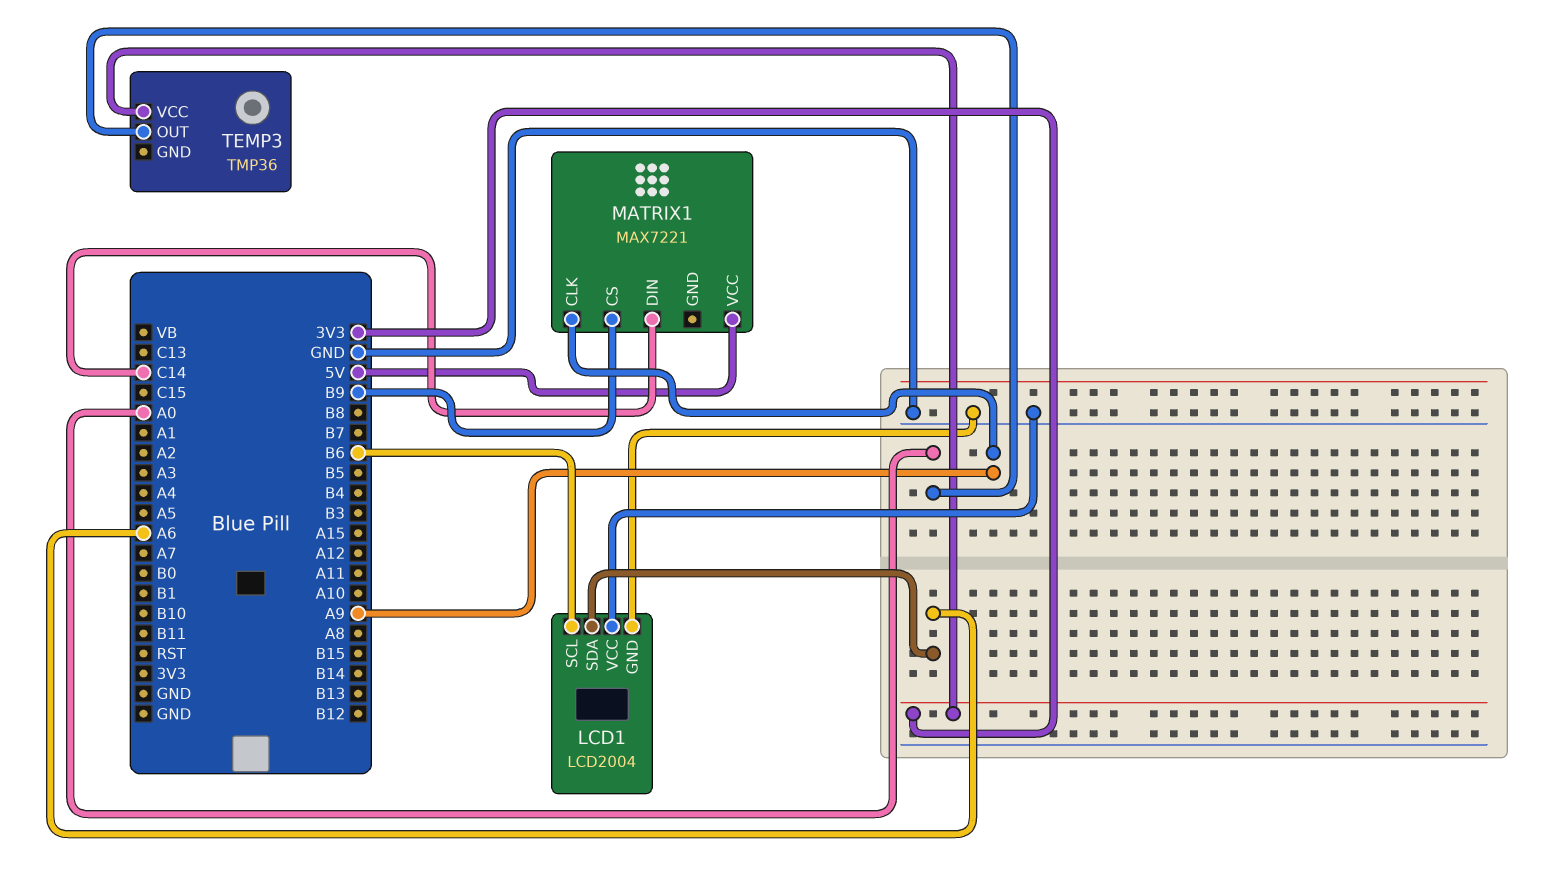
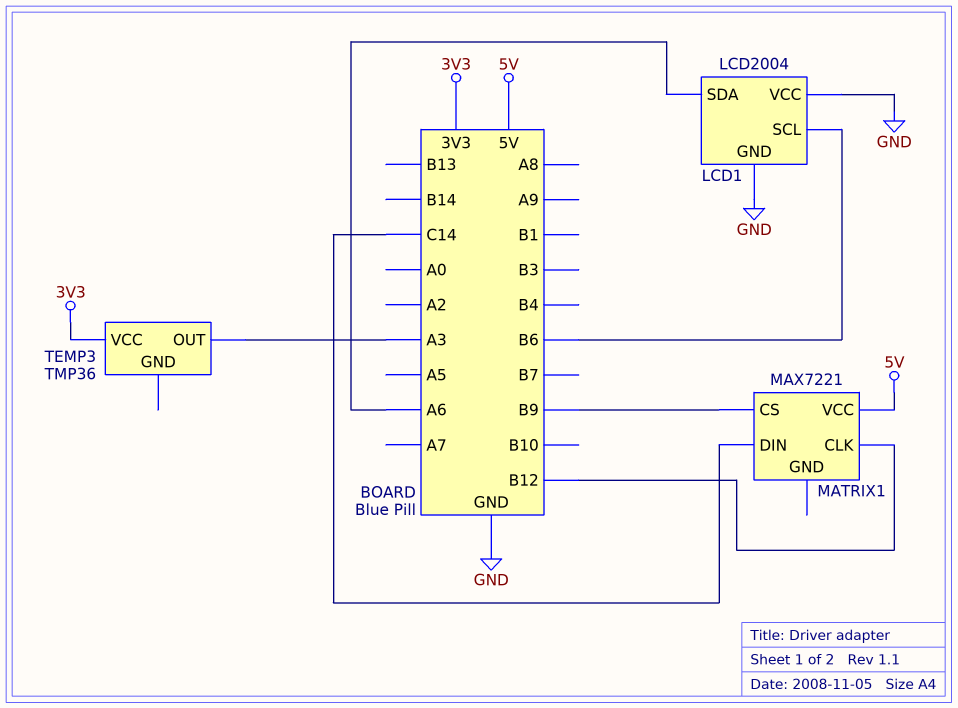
MATRIX1 pin CLK: A9 -> B12
TEMP3 pin OUT: A0 -> A3

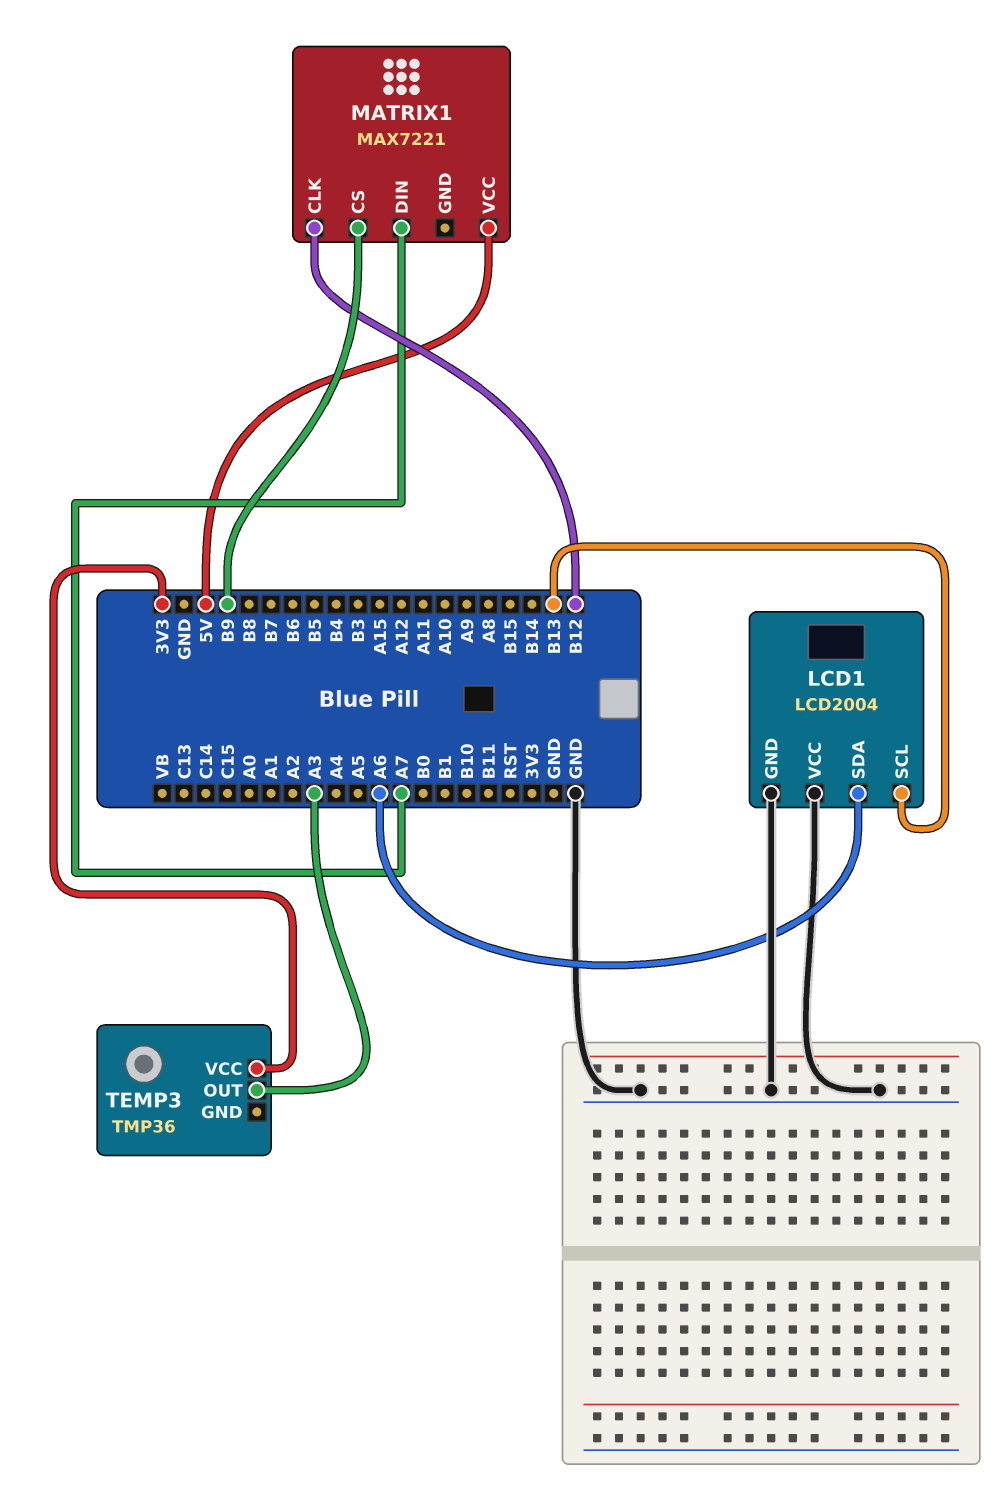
LCD1 pin SCL: B6 -> B13
MATRIX1 pin DIN: C14 -> A7

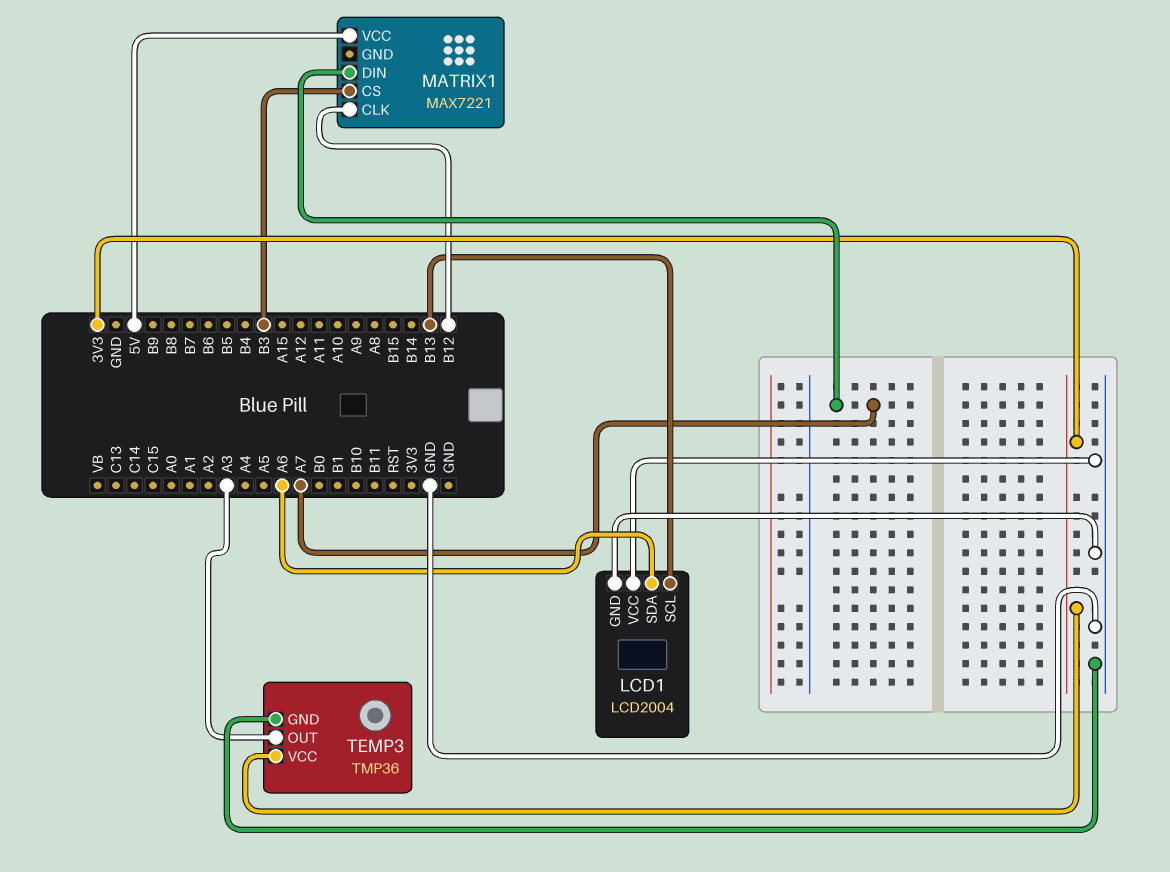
MATRIX1 pin CS: B9 -> B3
TEMP3 pin GND: none -> GND

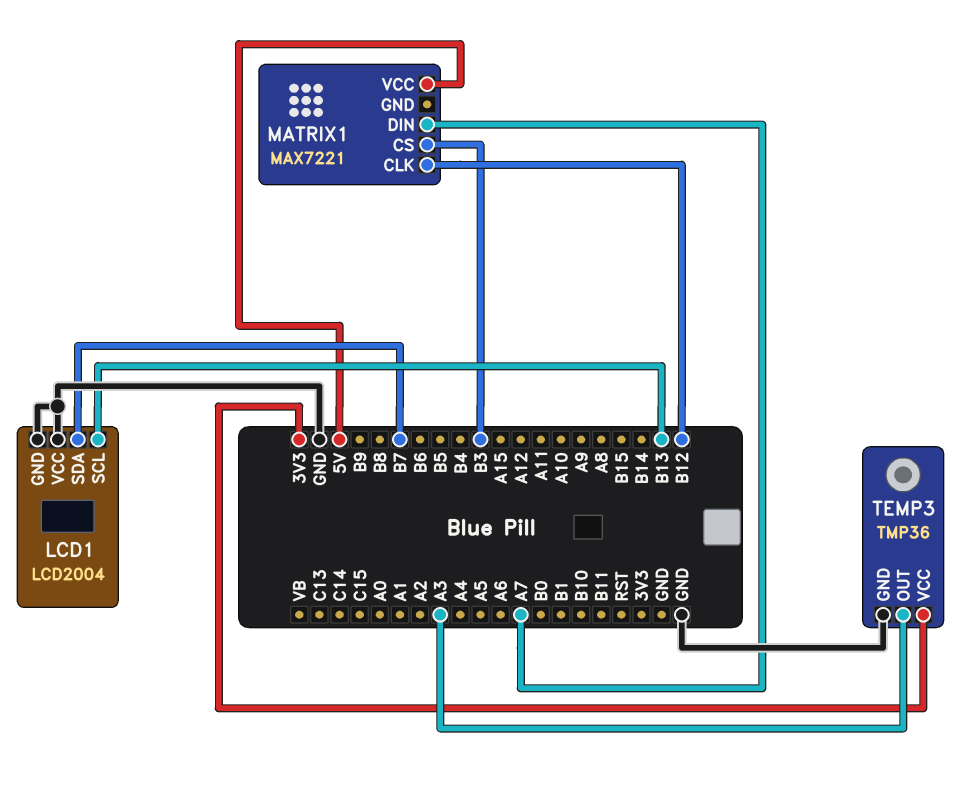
LCD1 pin SDA: A6 -> B7

